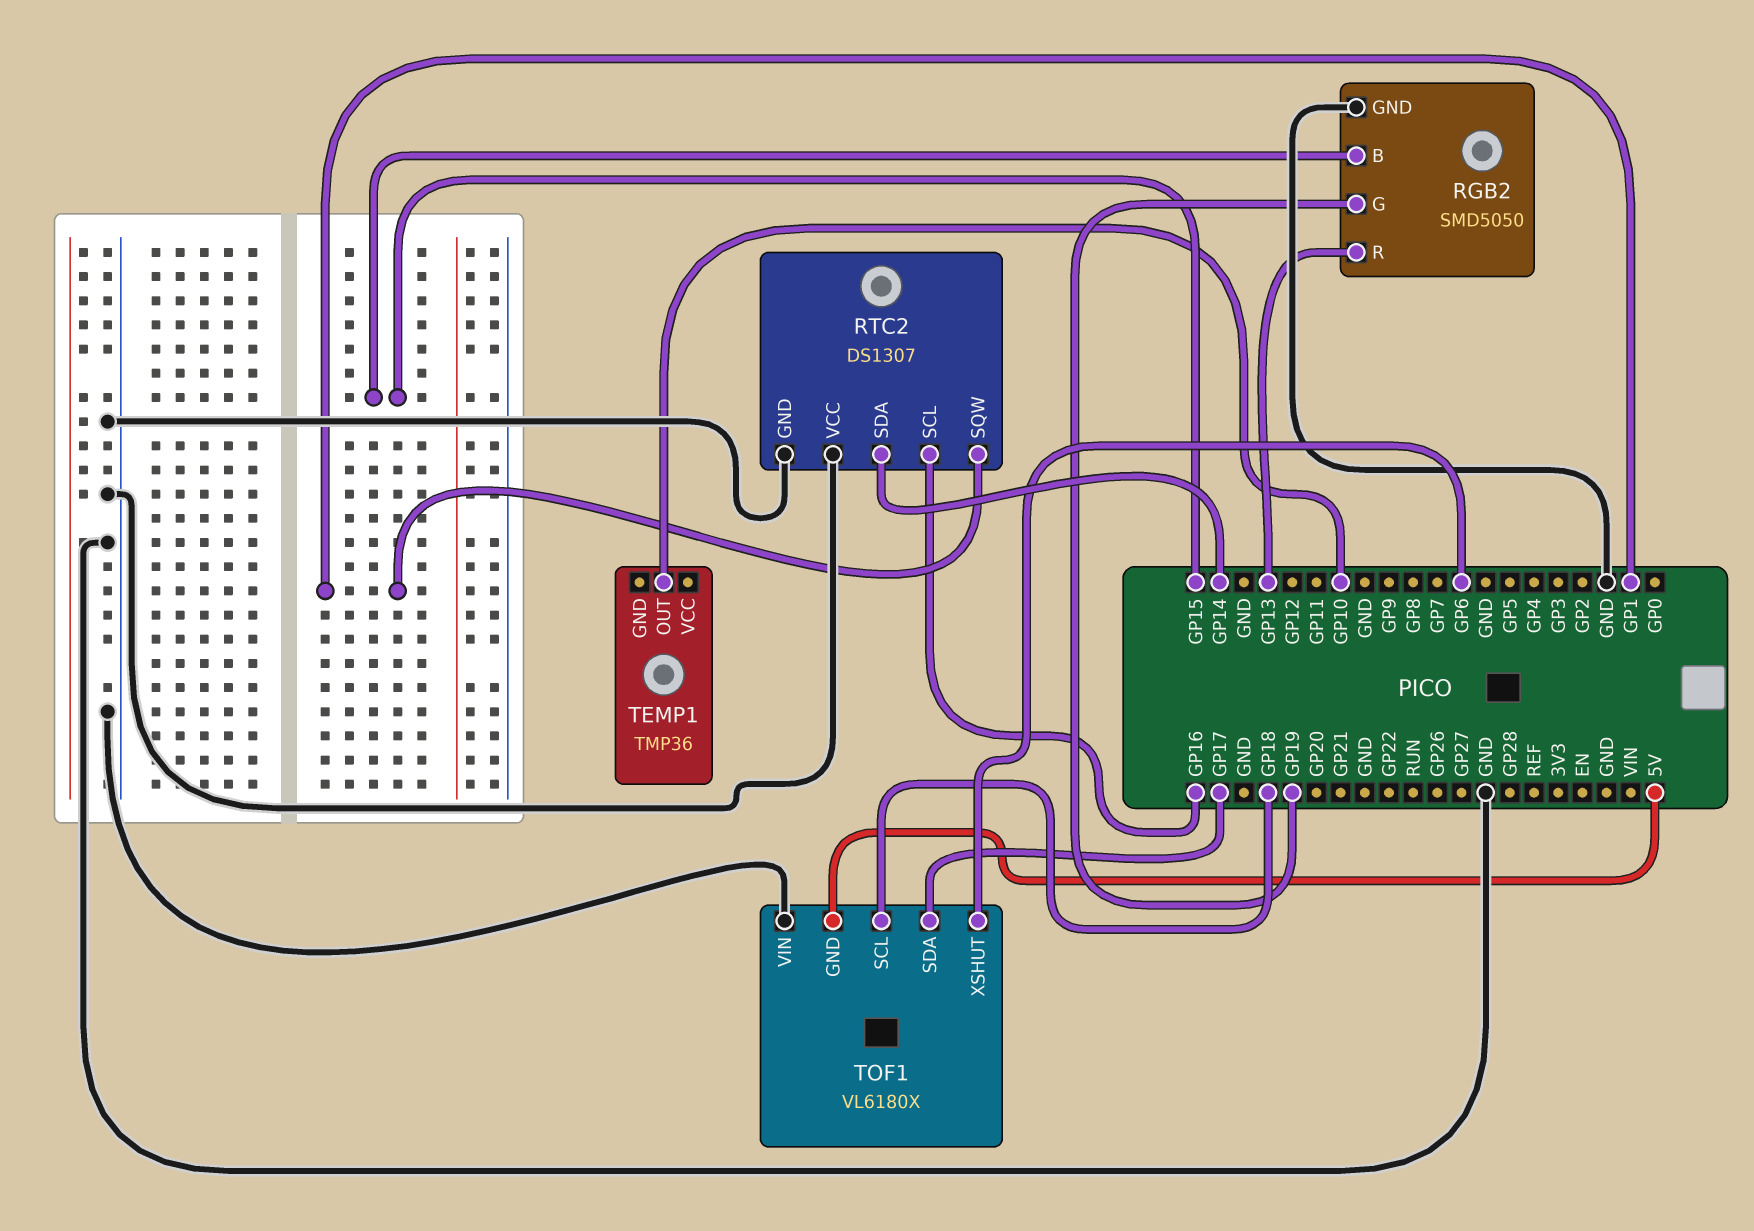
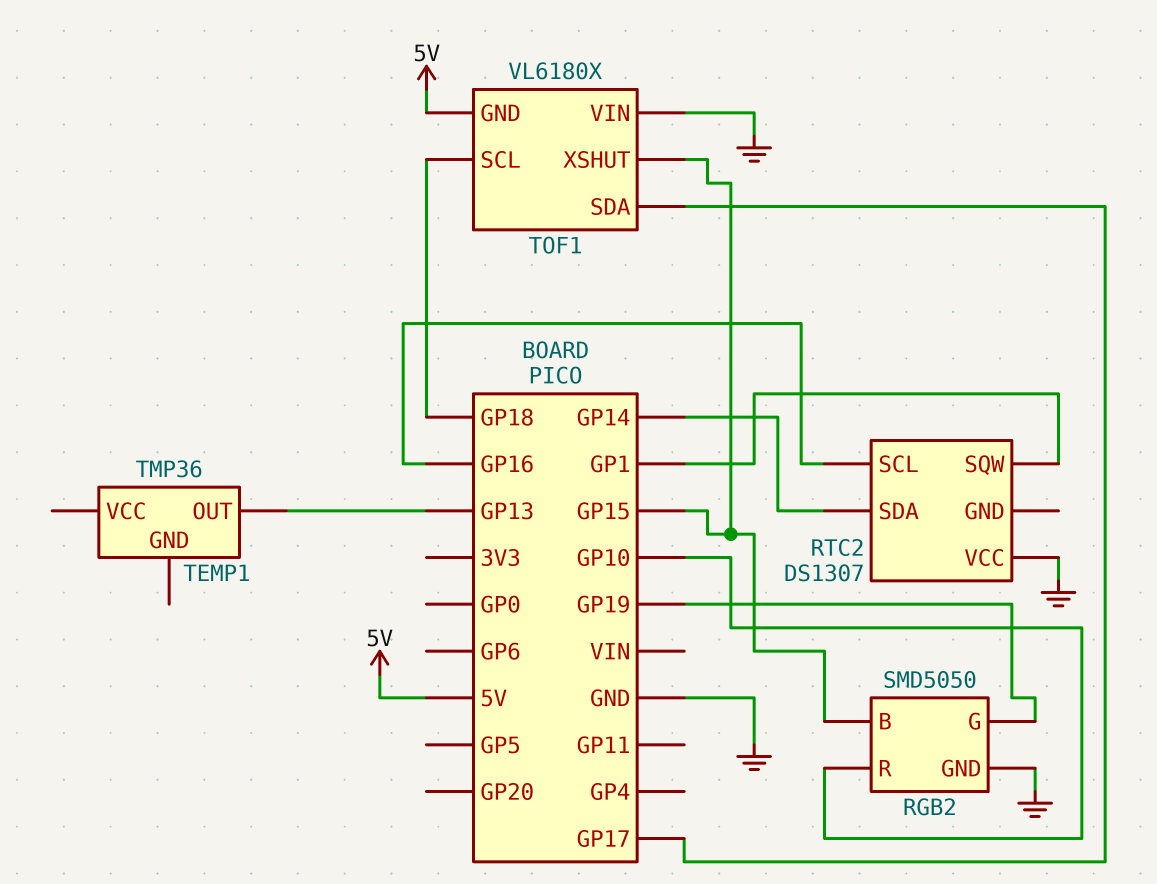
RGB2 pin R: GP13 -> GP10
RTC2 pin GND: GND -> none
TEMP1 pin OUT: GP10 -> GP13
TOF1 pin XSHUT: GP6 -> GP15

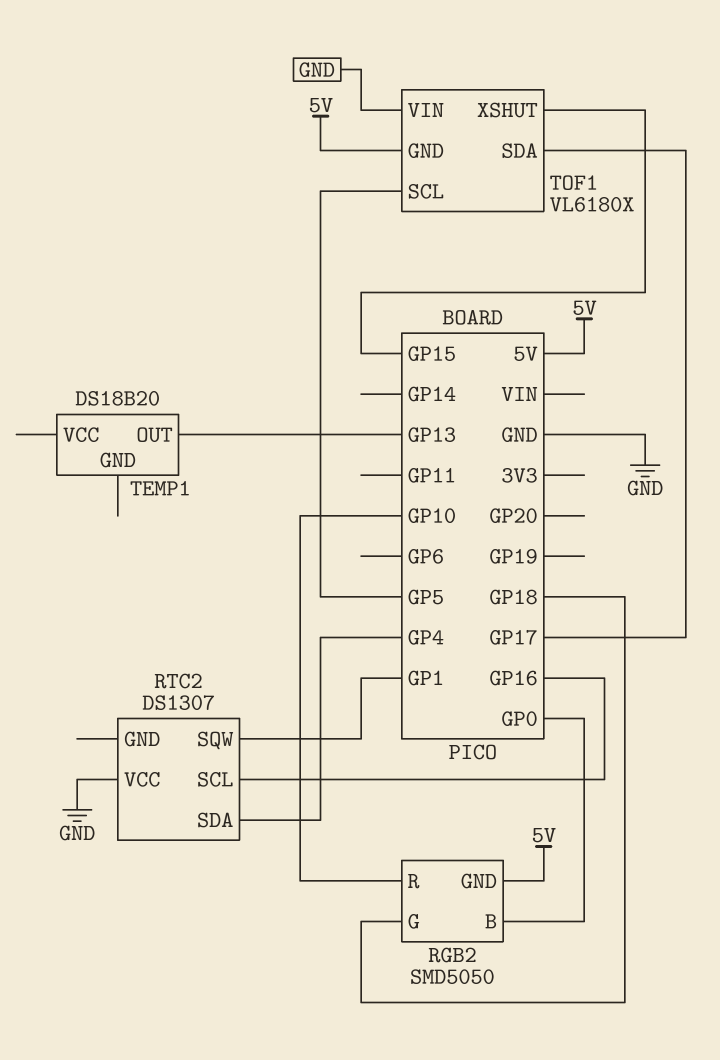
RGB2 pin B: GP15 -> GP0
RGB2 pin G: GP19 -> GP18
RGB2 pin GND: GND -> 5V
RTC2 pin SDA: GP14 -> GP4
TEMP1: TMP36 -> DS18B20
TOF1 pin SCL: GP18 -> GP5

